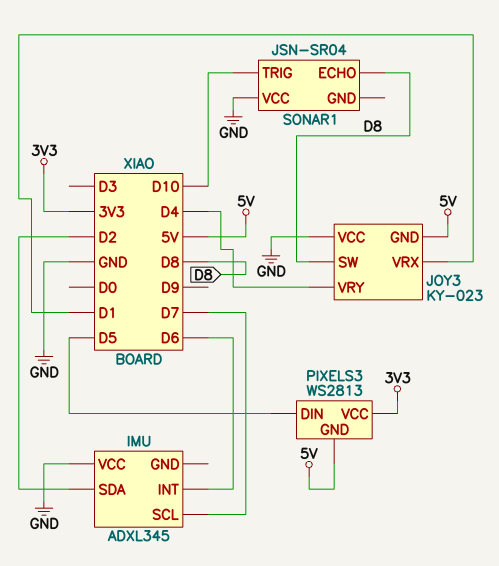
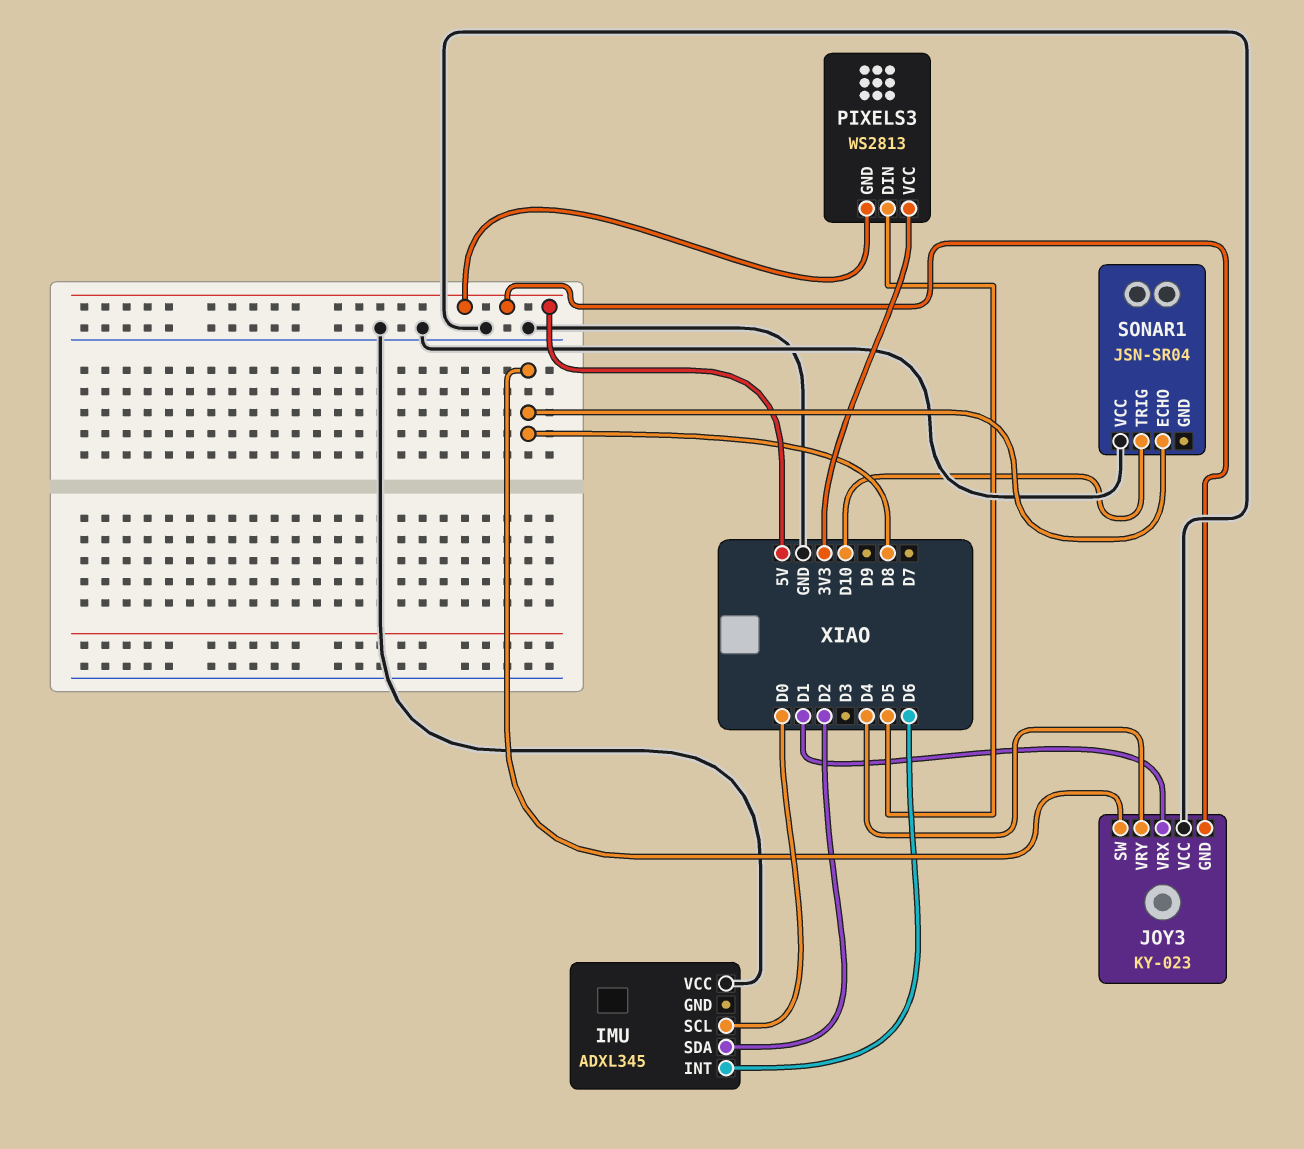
IMU pin SCL: D7 -> D0

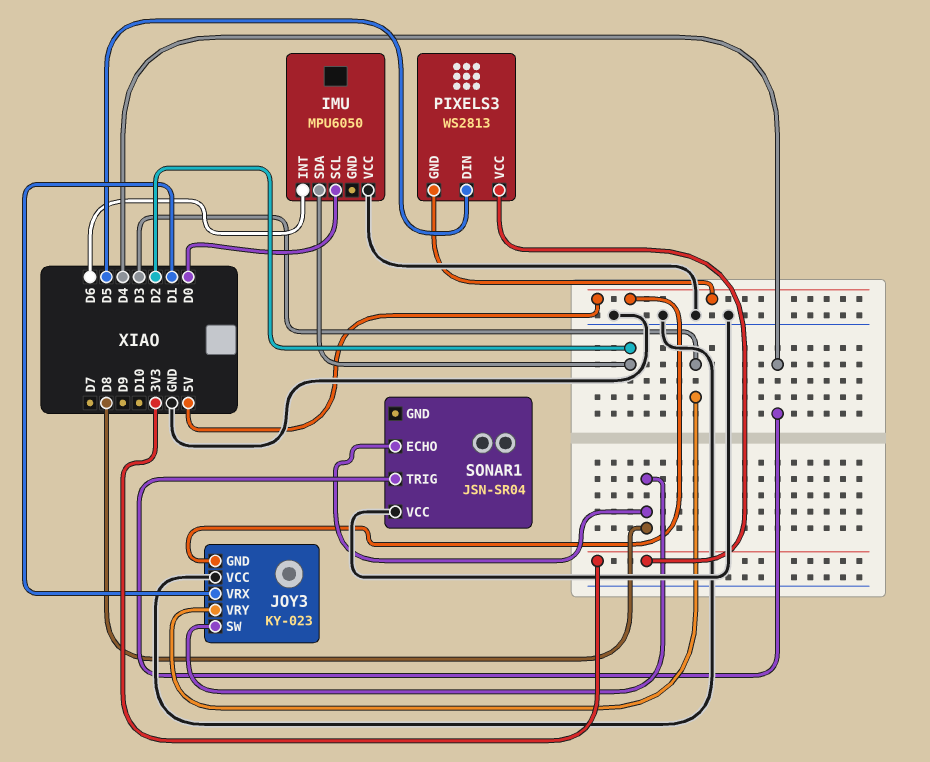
IMU: ADXL345 -> MPU6050
JOY3 pin VRY: D4 -> D3
SONAR1 pin TRIG: D10 -> D4

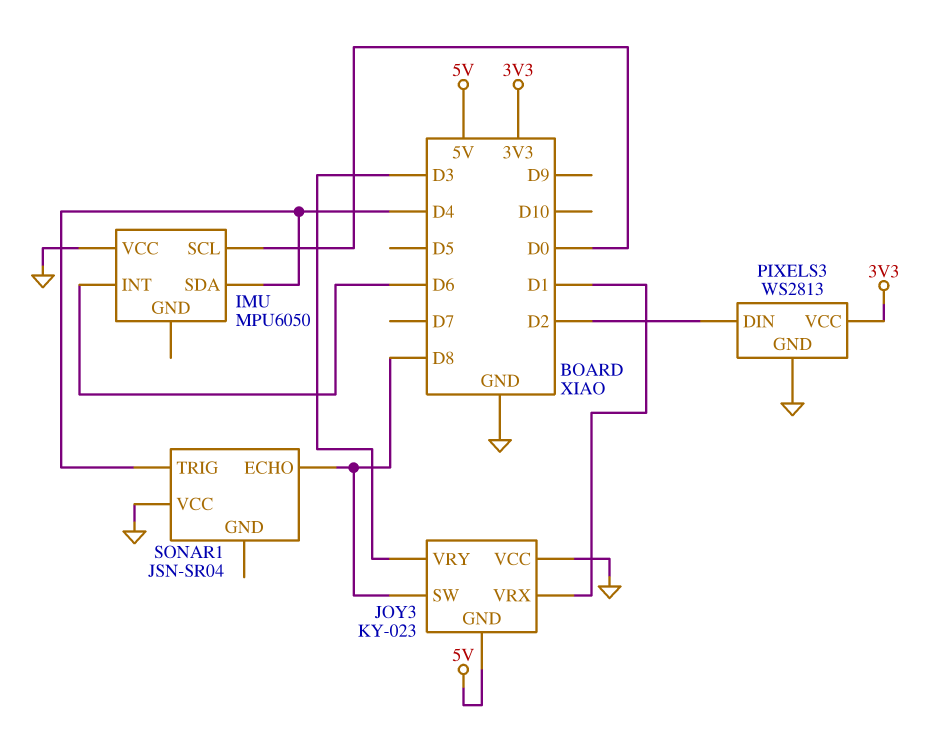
IMU pin SDA: D2 -> D4
PIXELS3 pin DIN: D5 -> D2
PIXELS3 pin GND: 5V -> GND

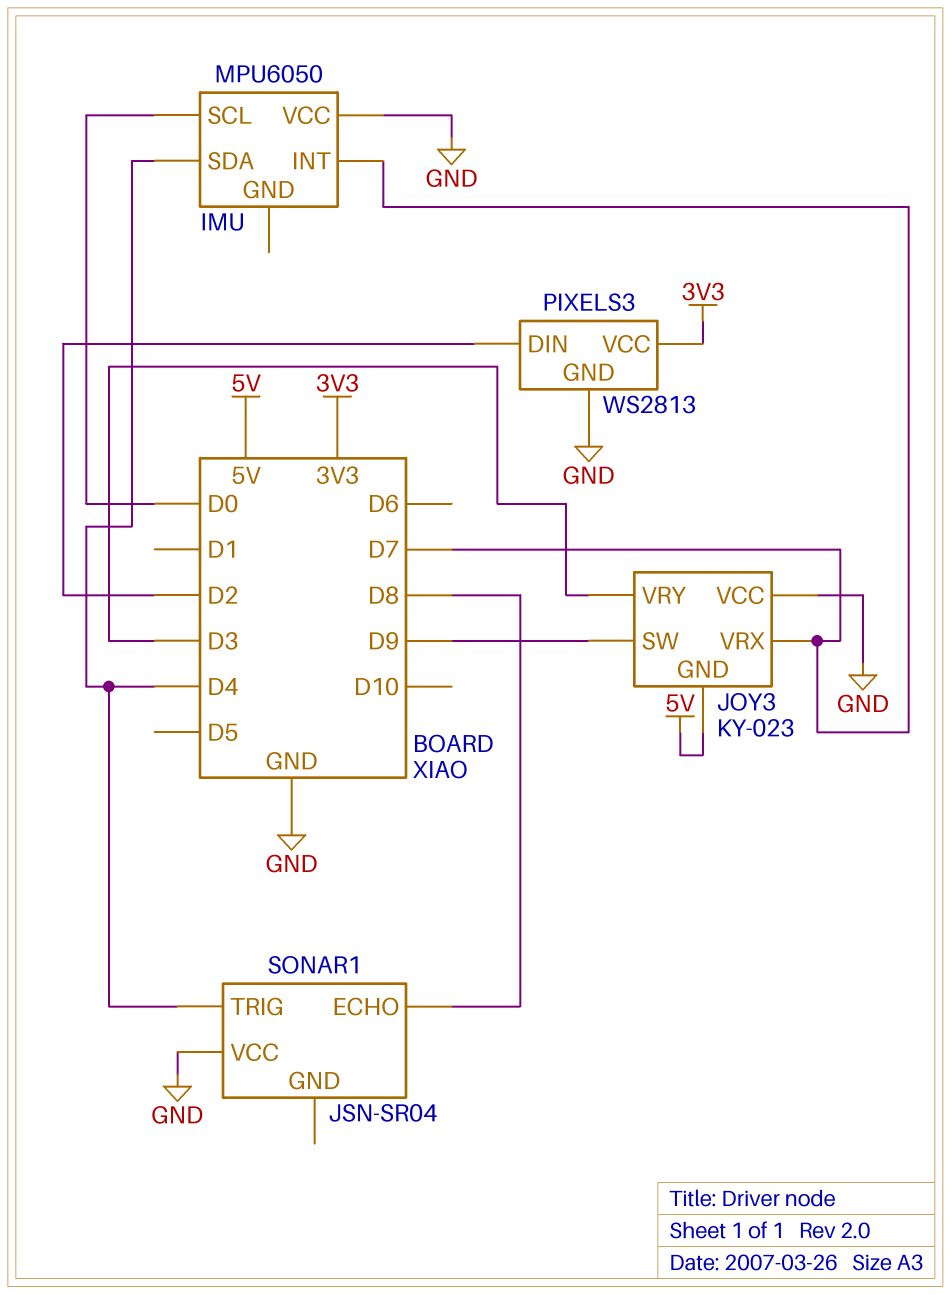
IMU pin INT: D6 -> D7
JOY3 pin SW: D8 -> D9
JOY3 pin VRX: D1 -> D7

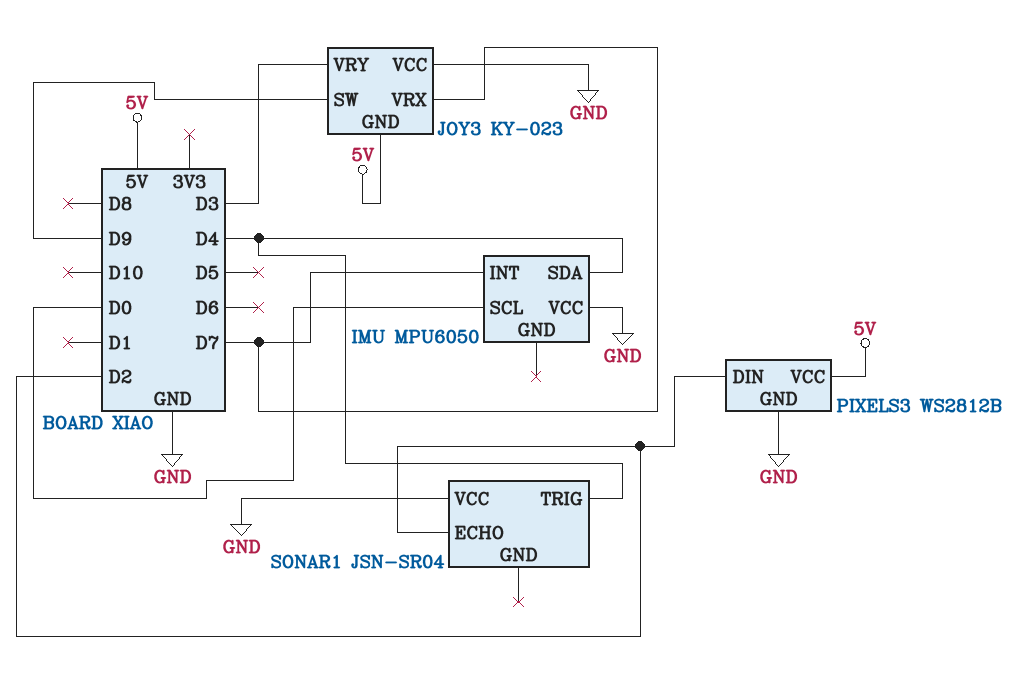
PIXELS3: WS2813 -> WS2812B
PIXELS3 pin VCC: 3V3 -> 5V
SONAR1 pin ECHO: D8 -> D2

